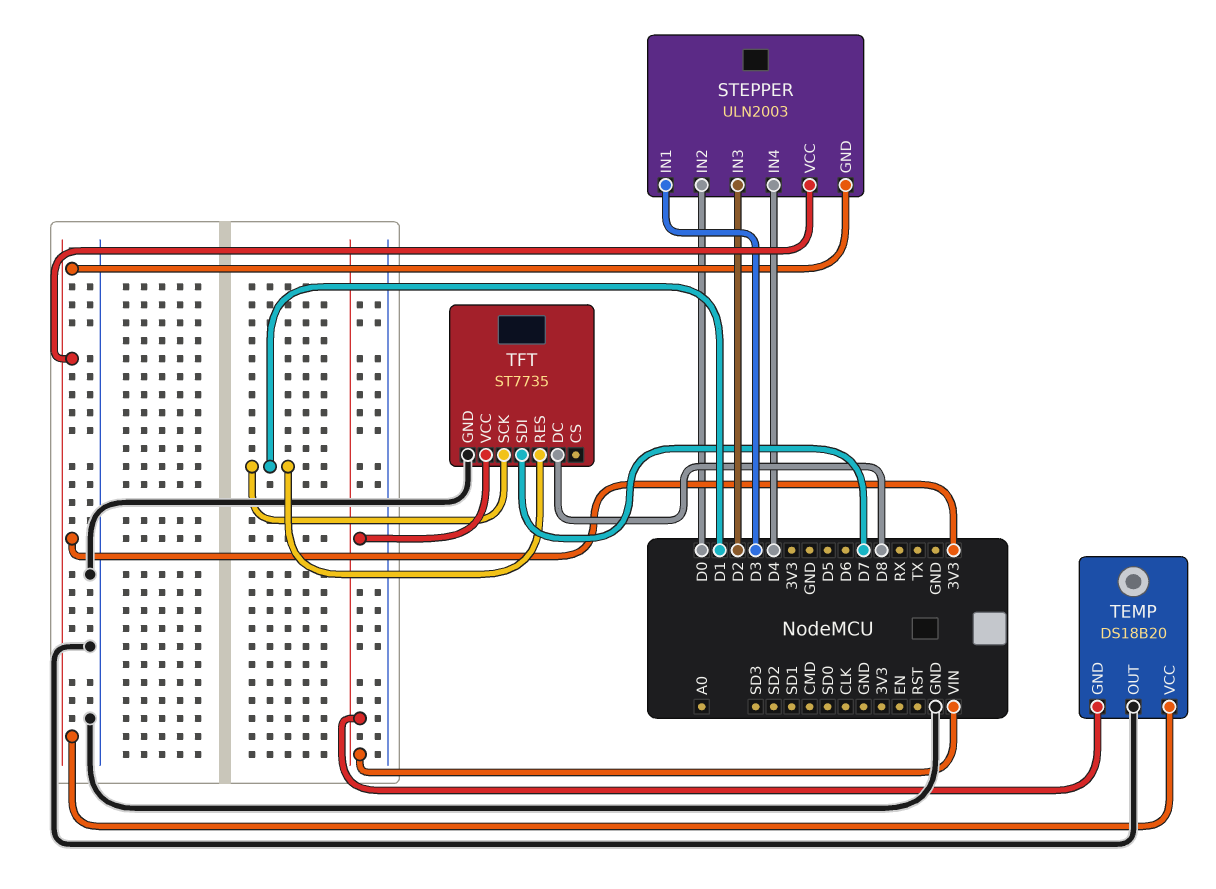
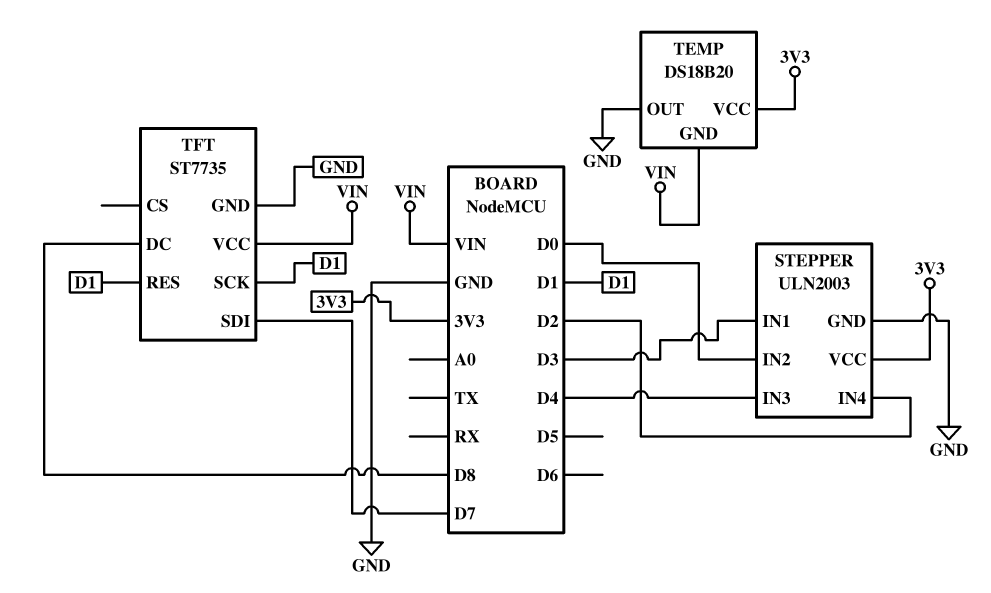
STEPPER pin GND: 3V3 -> GND
STEPPER pin IN3: D2 -> D4
STEPPER pin IN4: D4 -> D2

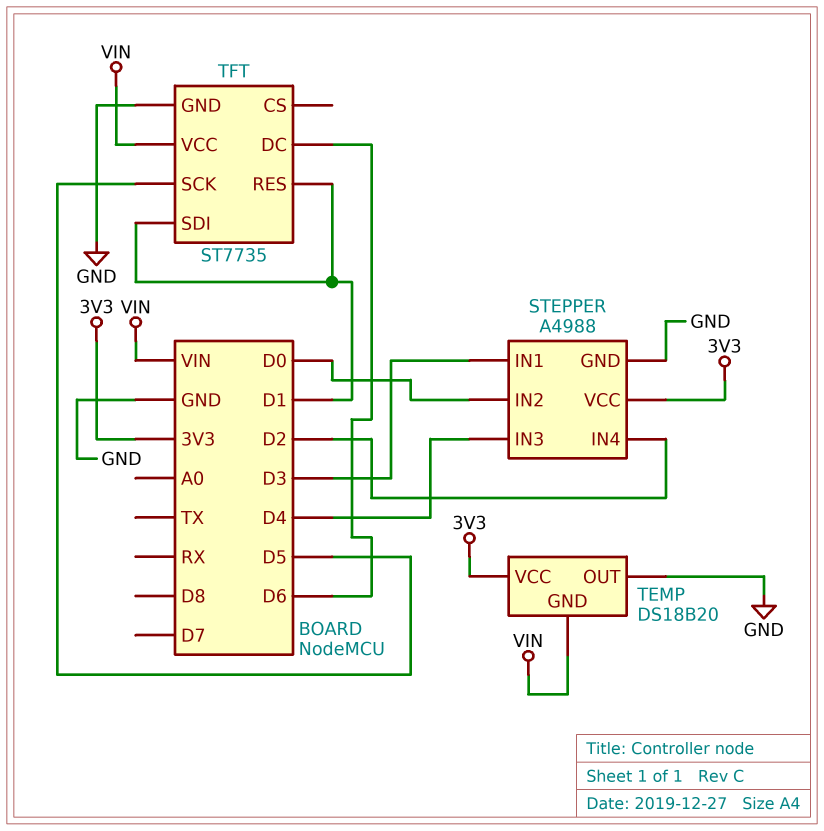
STEPPER: ULN2003 -> A4988
TFT pin DC: D8 -> D6
TFT pin SCK: D1 -> D5
TFT pin SDI: D7 -> D1

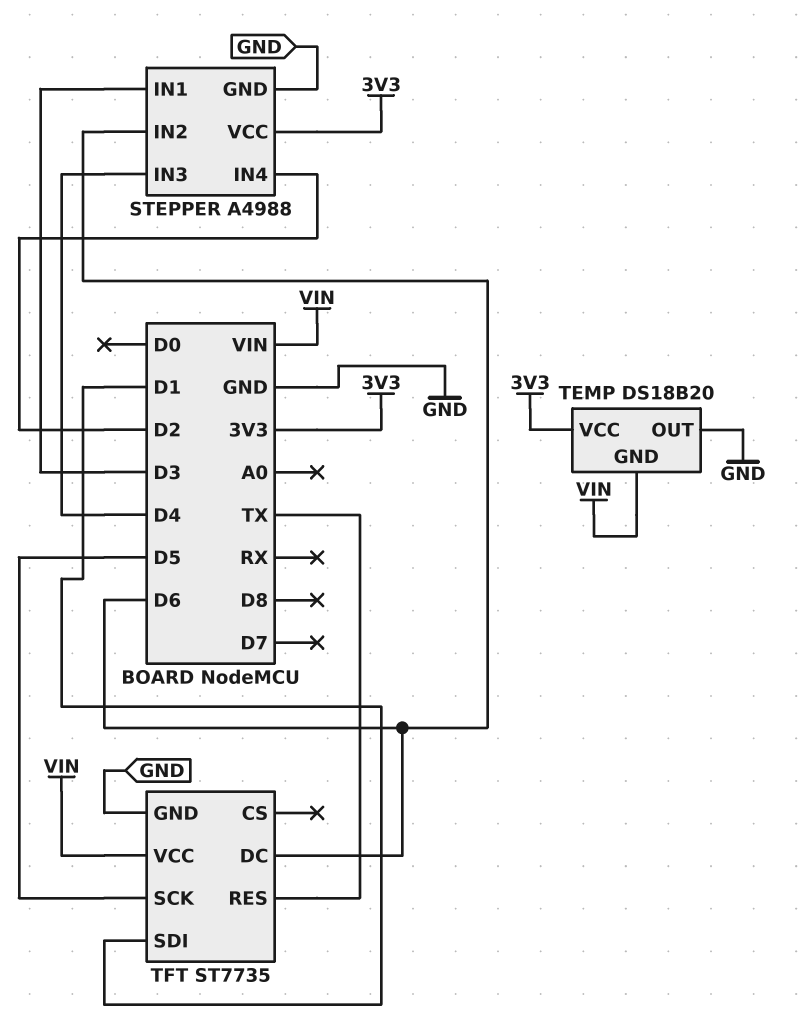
STEPPER pin IN2: D0 -> D6
TFT pin RES: D1 -> TX

